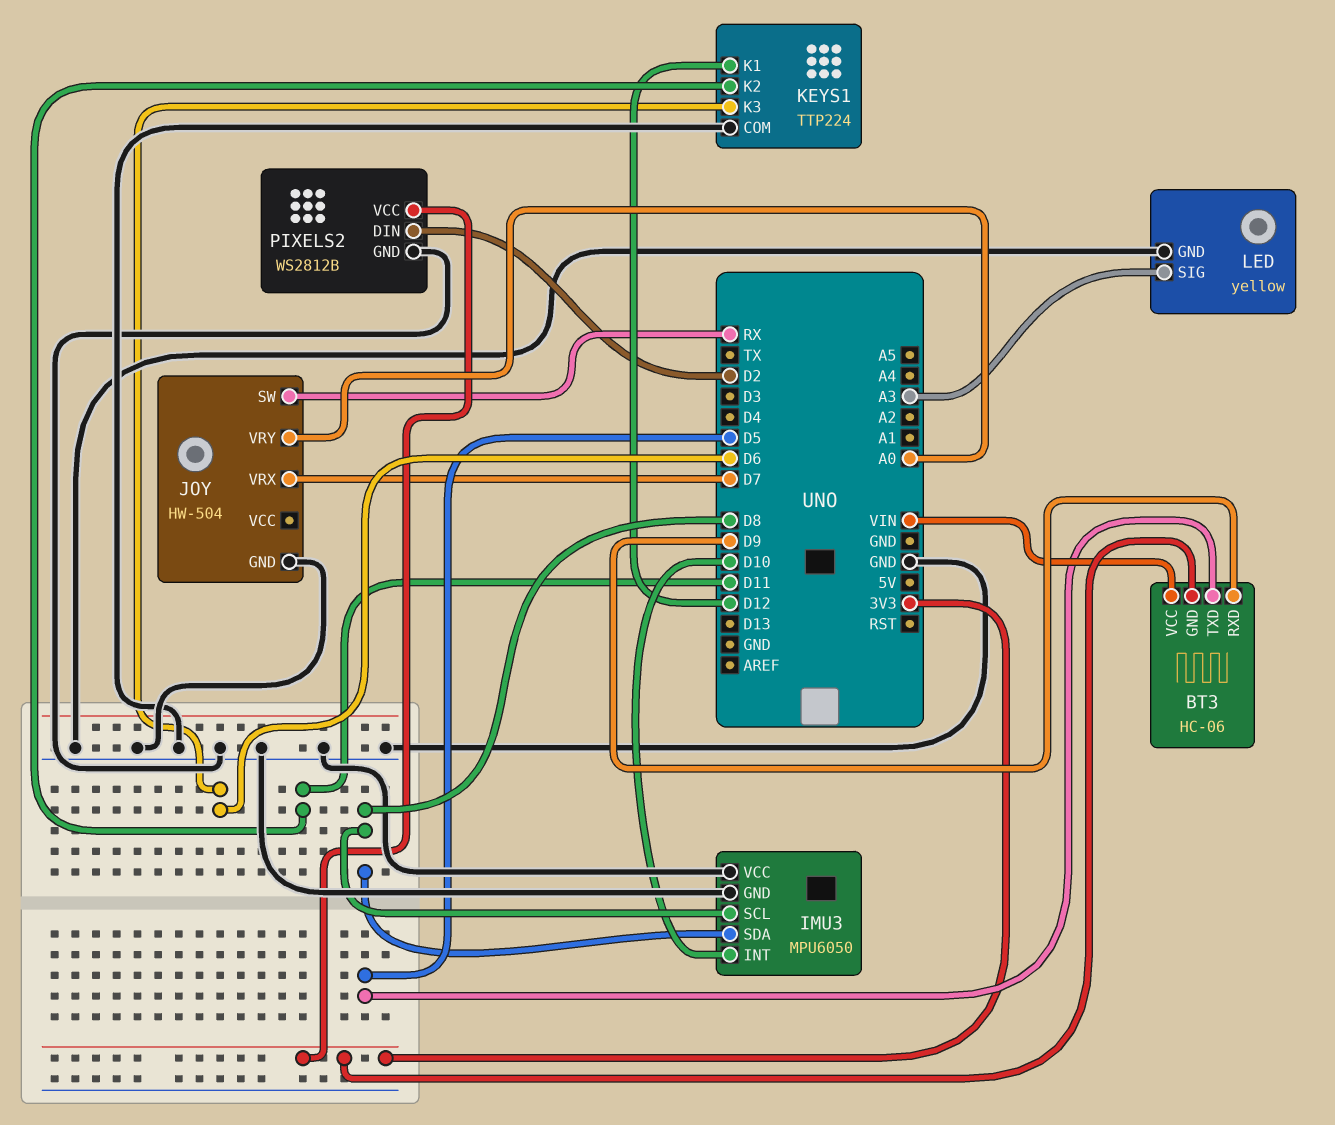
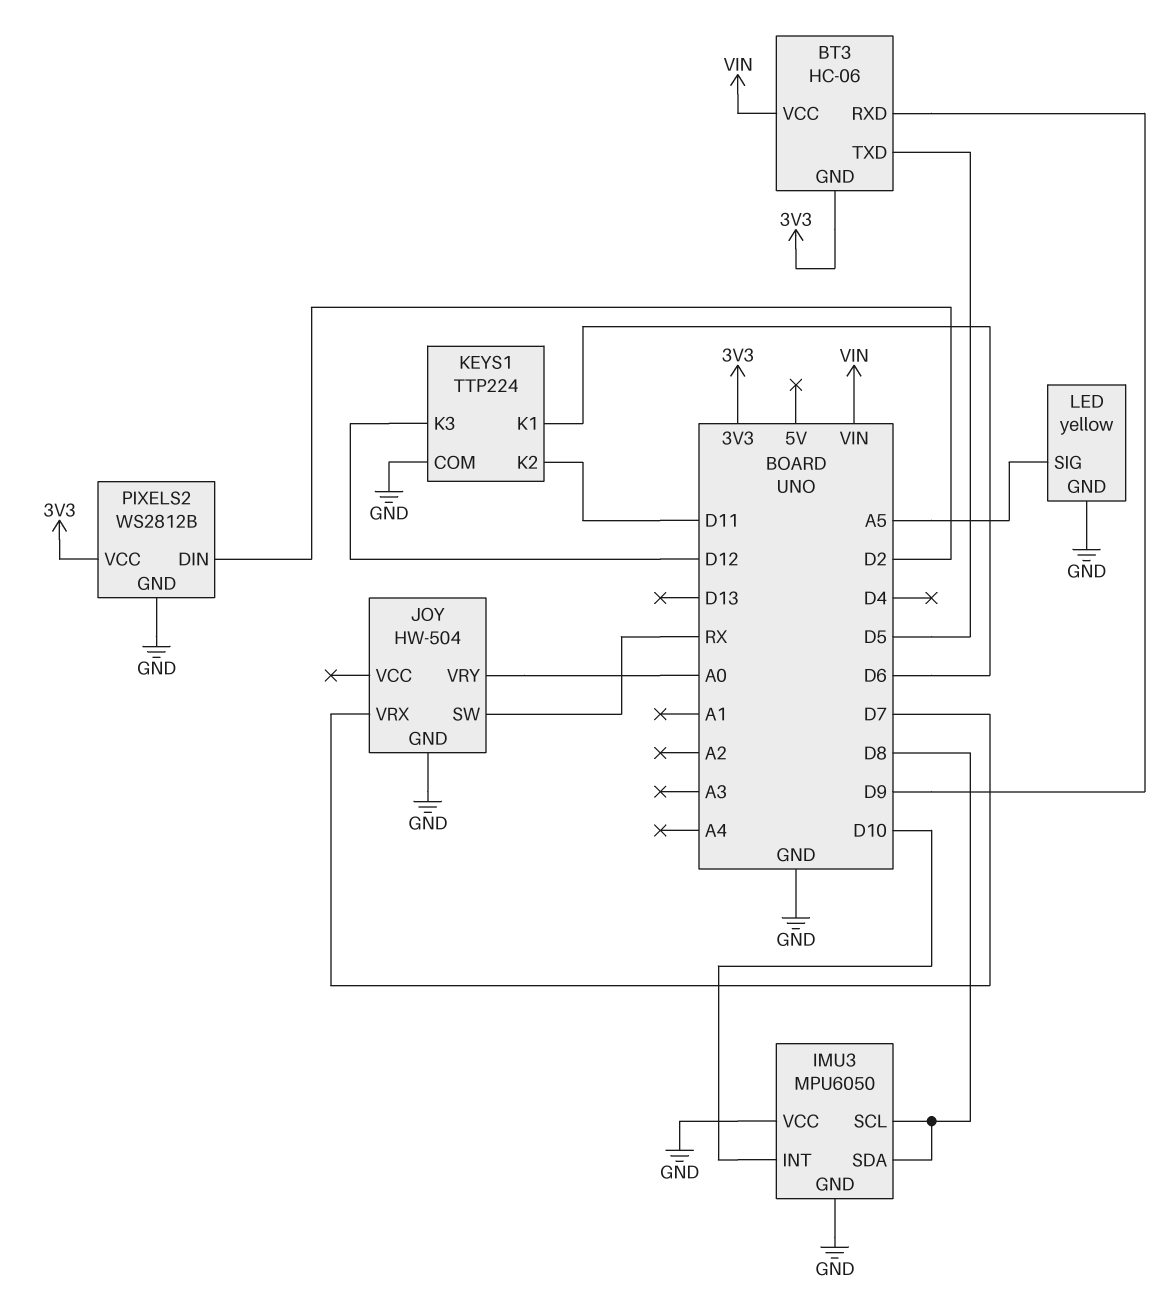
KEYS1 pin K1: D12 -> D6
KEYS1 pin K3: D6 -> D12
LED pin SIG: A3 -> A5

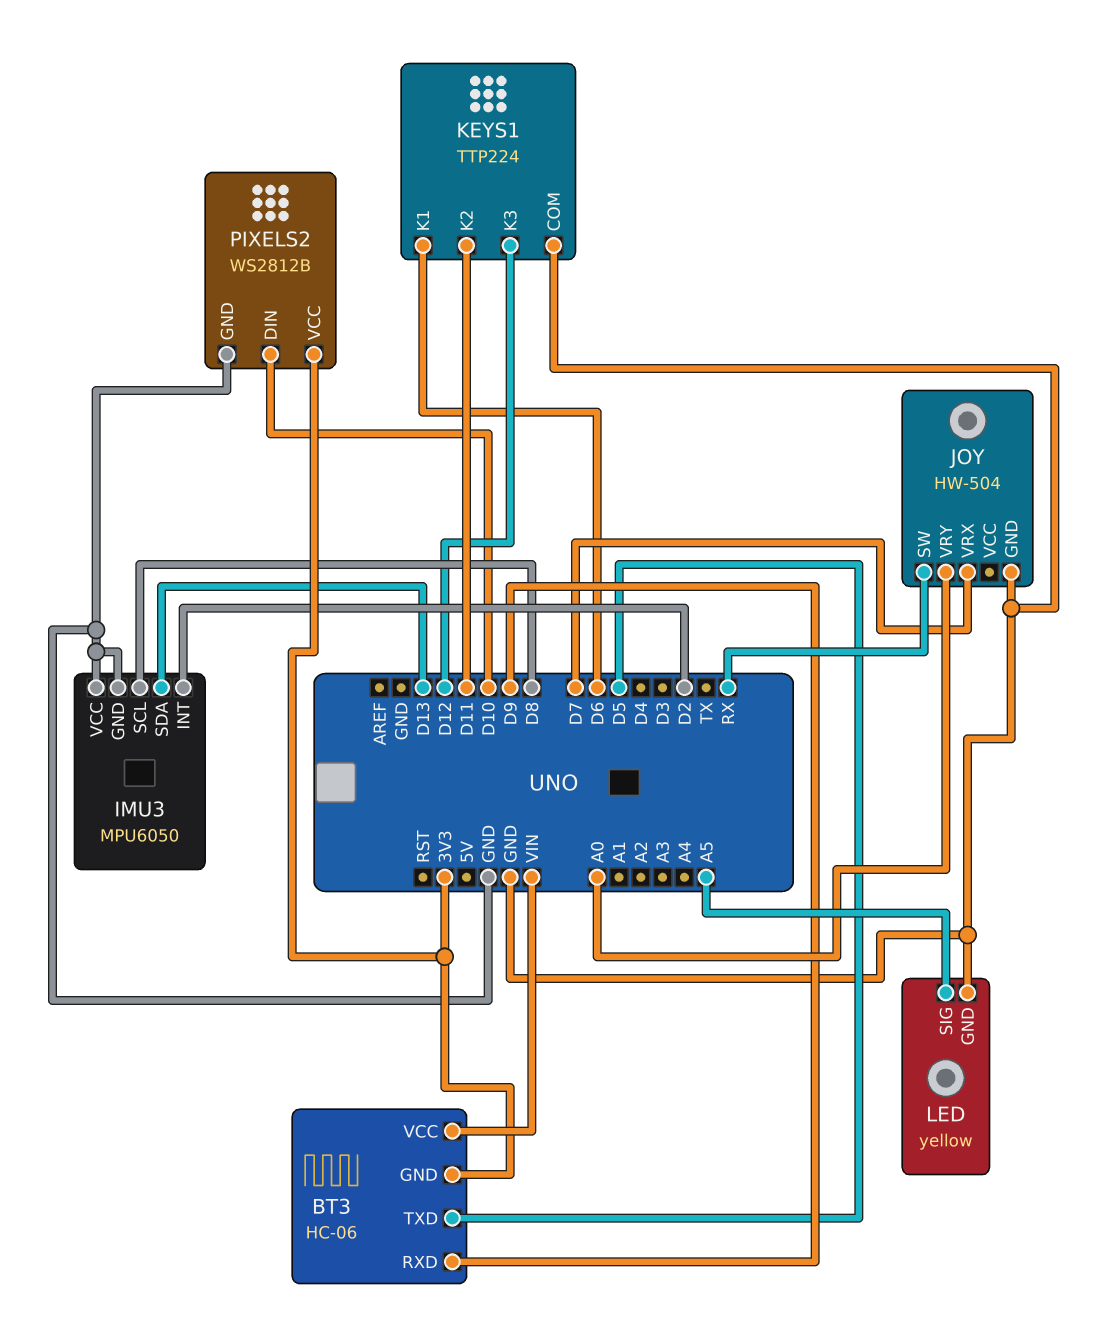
IMU3 pin INT: D10 -> D2
IMU3 pin SDA: D8 -> D13
PIXELS2 pin DIN: D2 -> D10

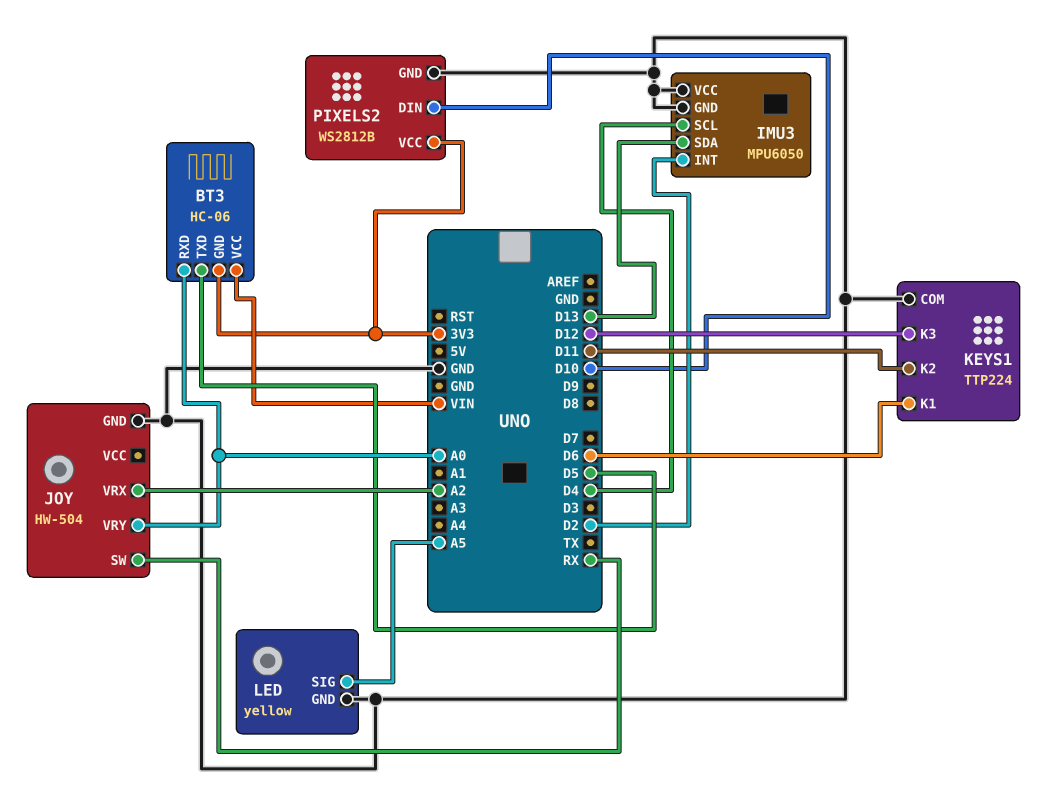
BT3 pin RXD: D9 -> A0
IMU3 pin SCL: D8 -> D4
JOY pin VRX: D7 -> A2

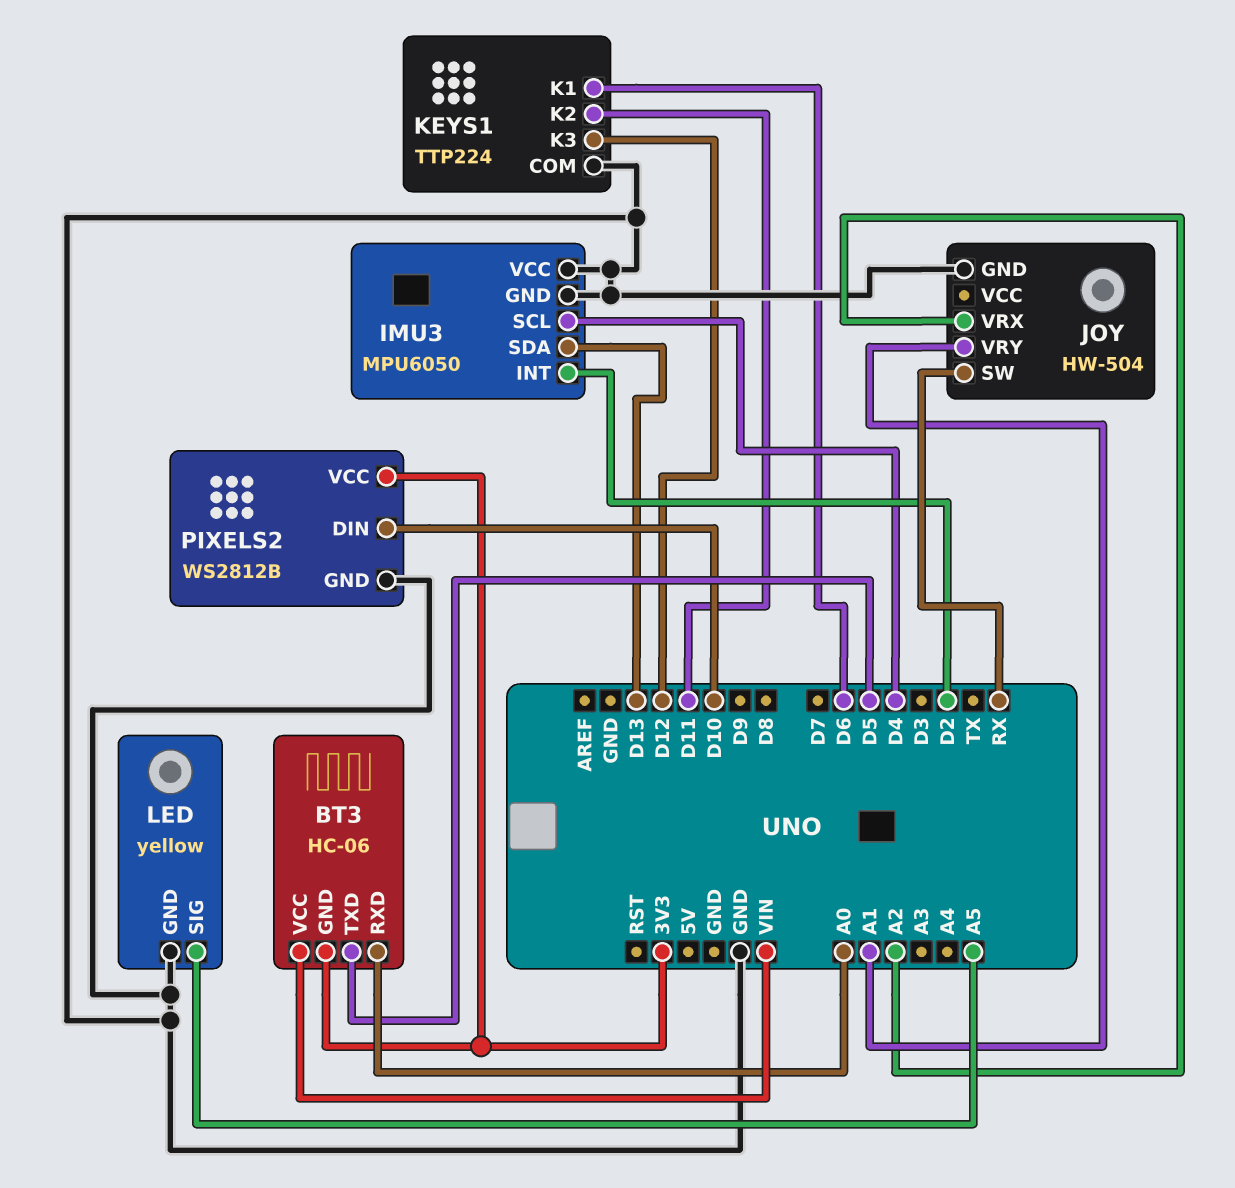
JOY pin VRY: A0 -> A1

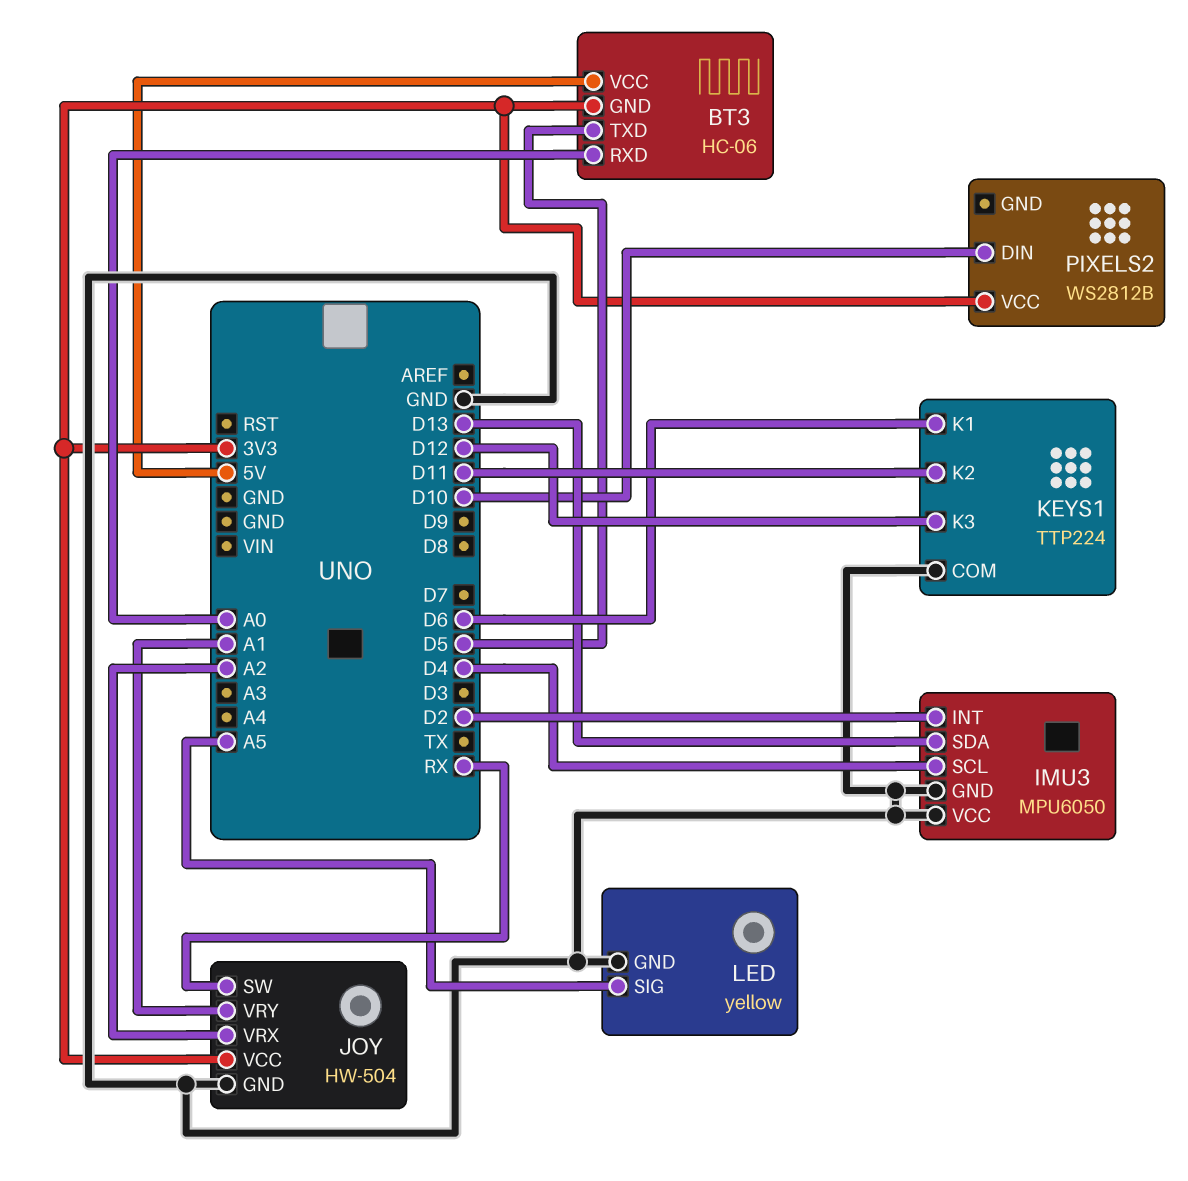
BT3 pin VCC: VIN -> 5V
JOY pin VCC: none -> 3V3
PIXELS2 pin GND: GND -> none

